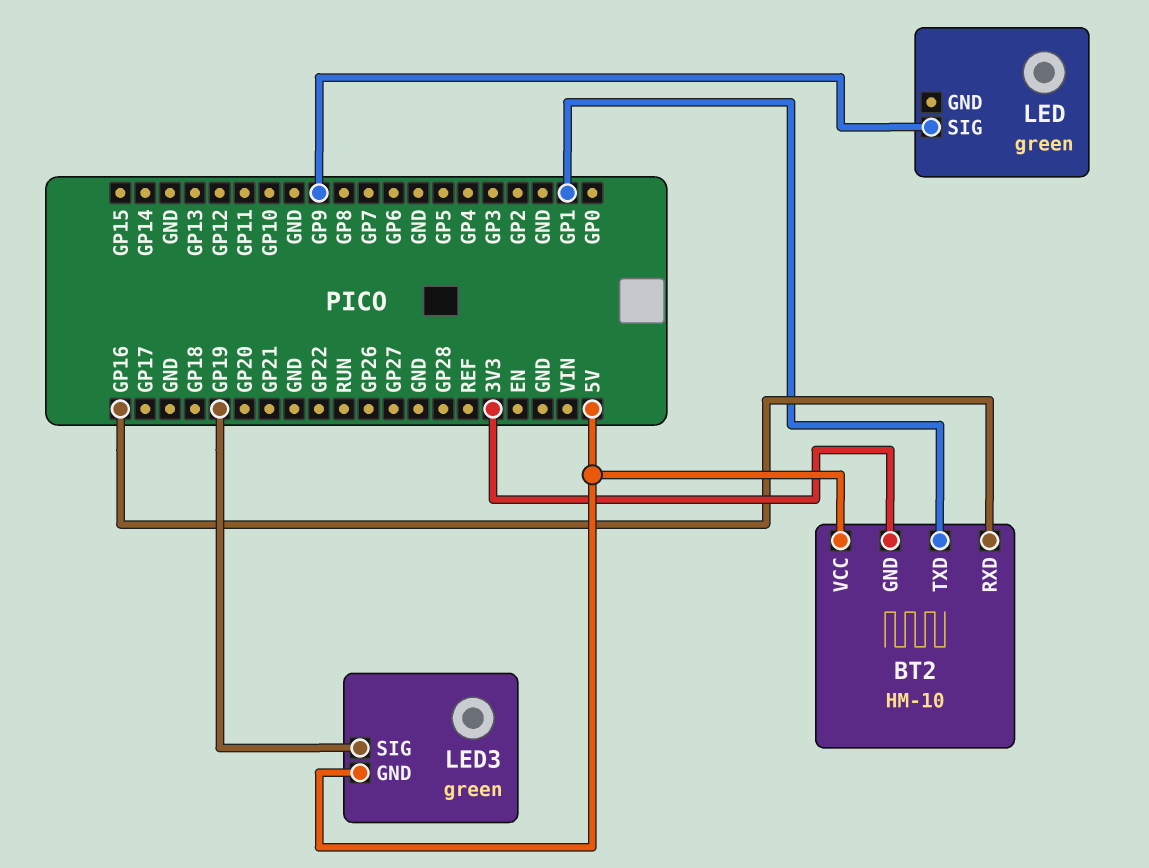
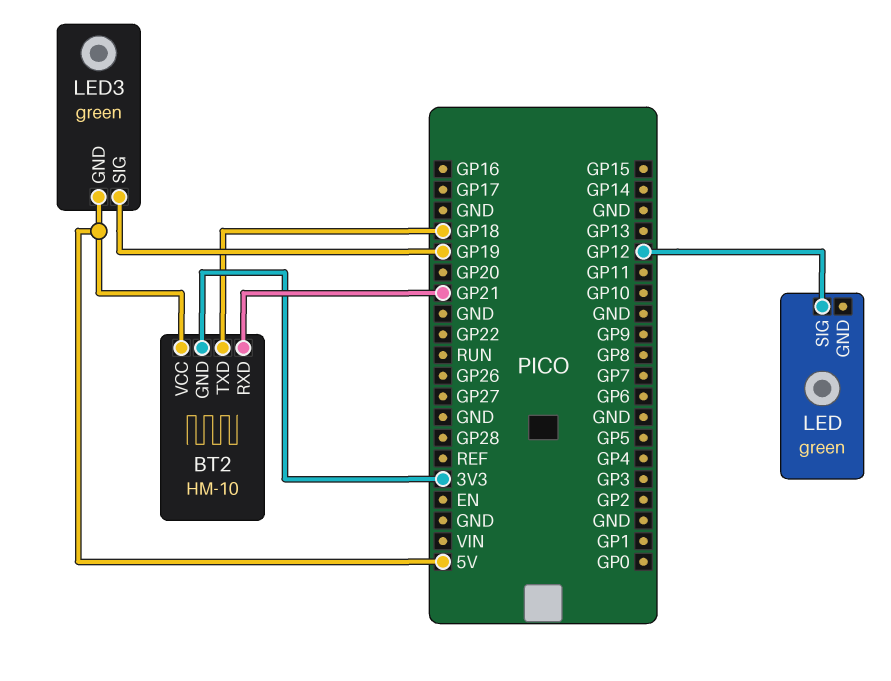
BT2 pin RXD: GP16 -> GP21
BT2 pin TXD: GP1 -> GP18
LED pin SIG: GP9 -> GP12

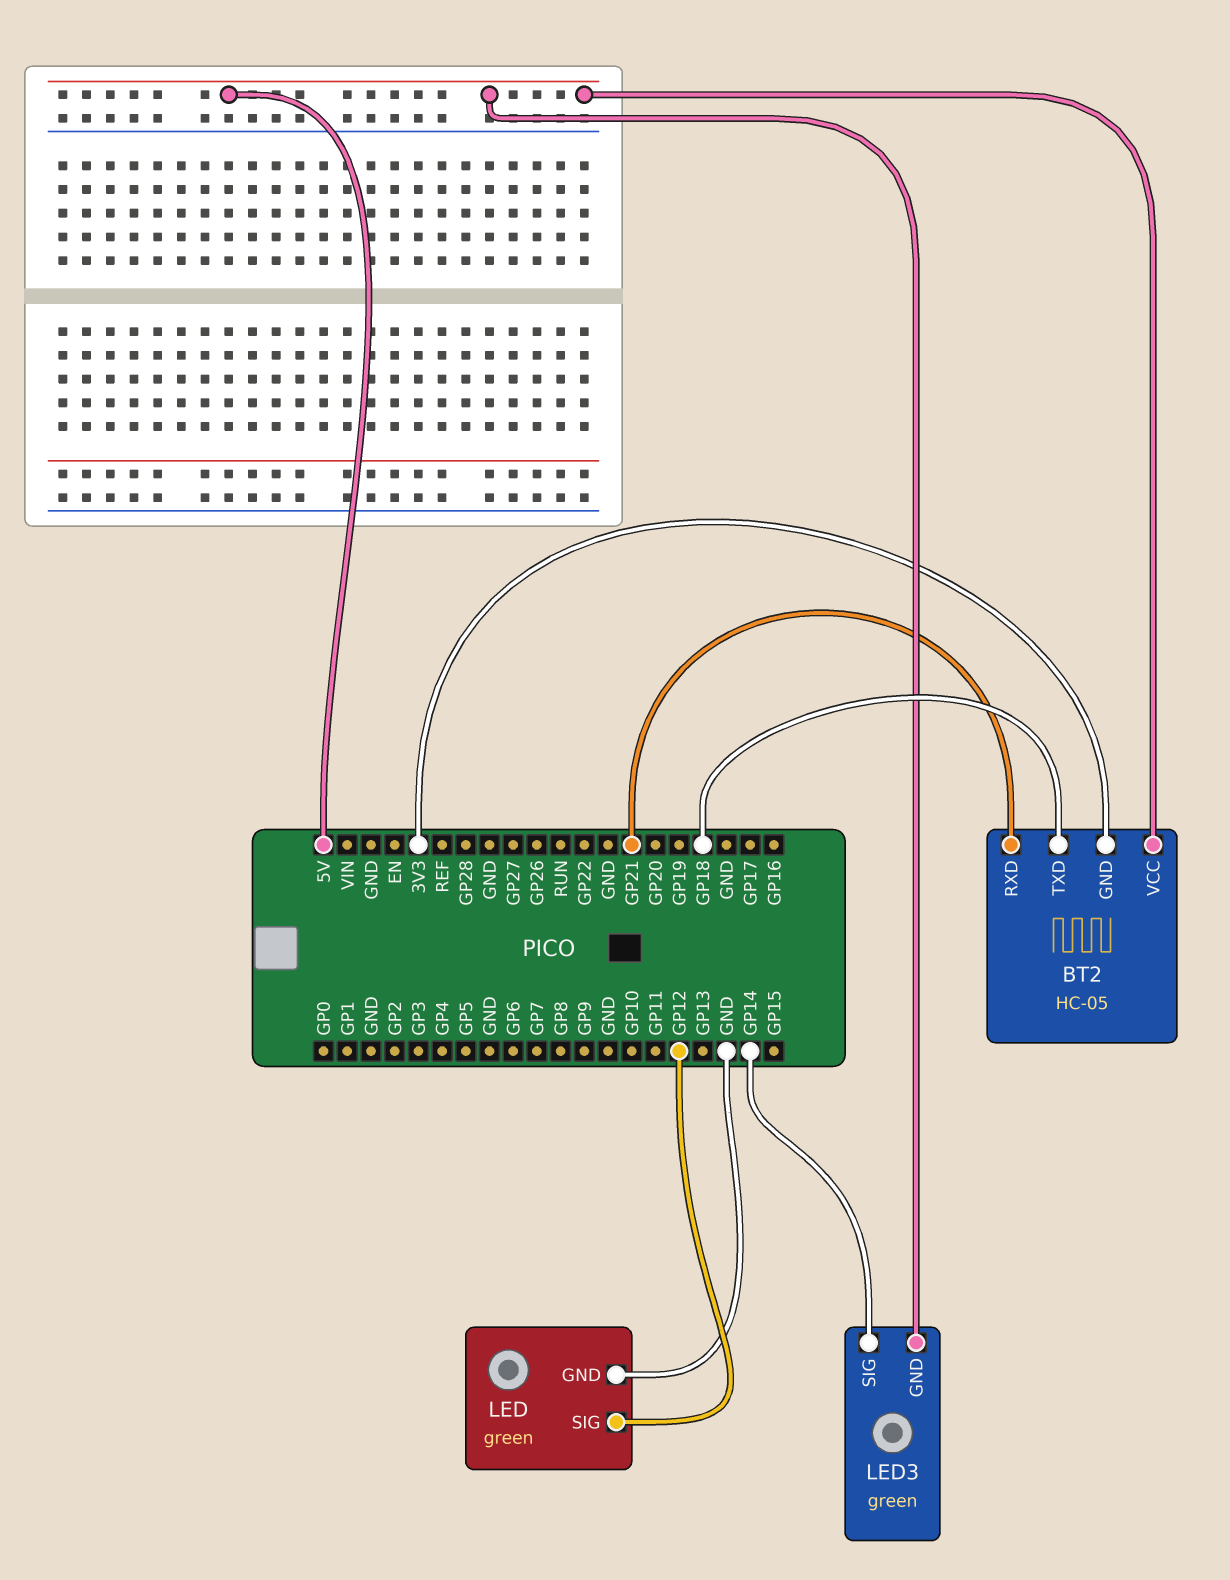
BT2: HM-10 -> HC-05
LED pin GND: none -> GND
LED3 pin SIG: GP19 -> GP14

